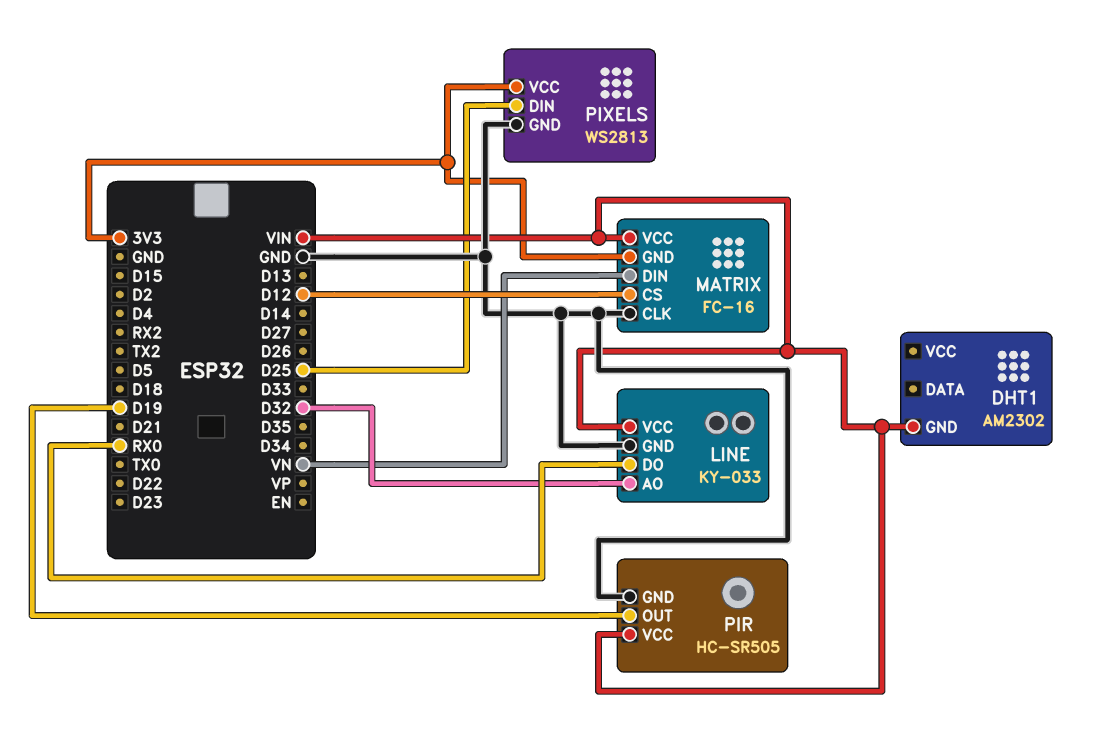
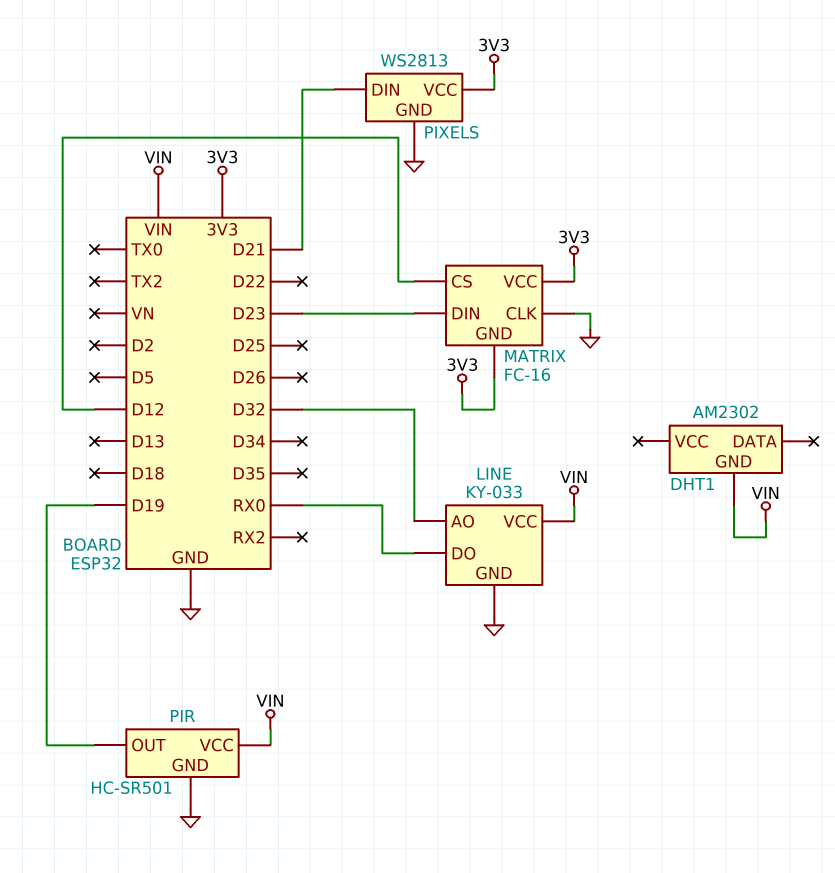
MATRIX pin DIN: VN -> D23
MATRIX pin VCC: VIN -> 3V3
PIR: HC-SR505 -> HC-SR501
PIXELS pin DIN: D25 -> D21

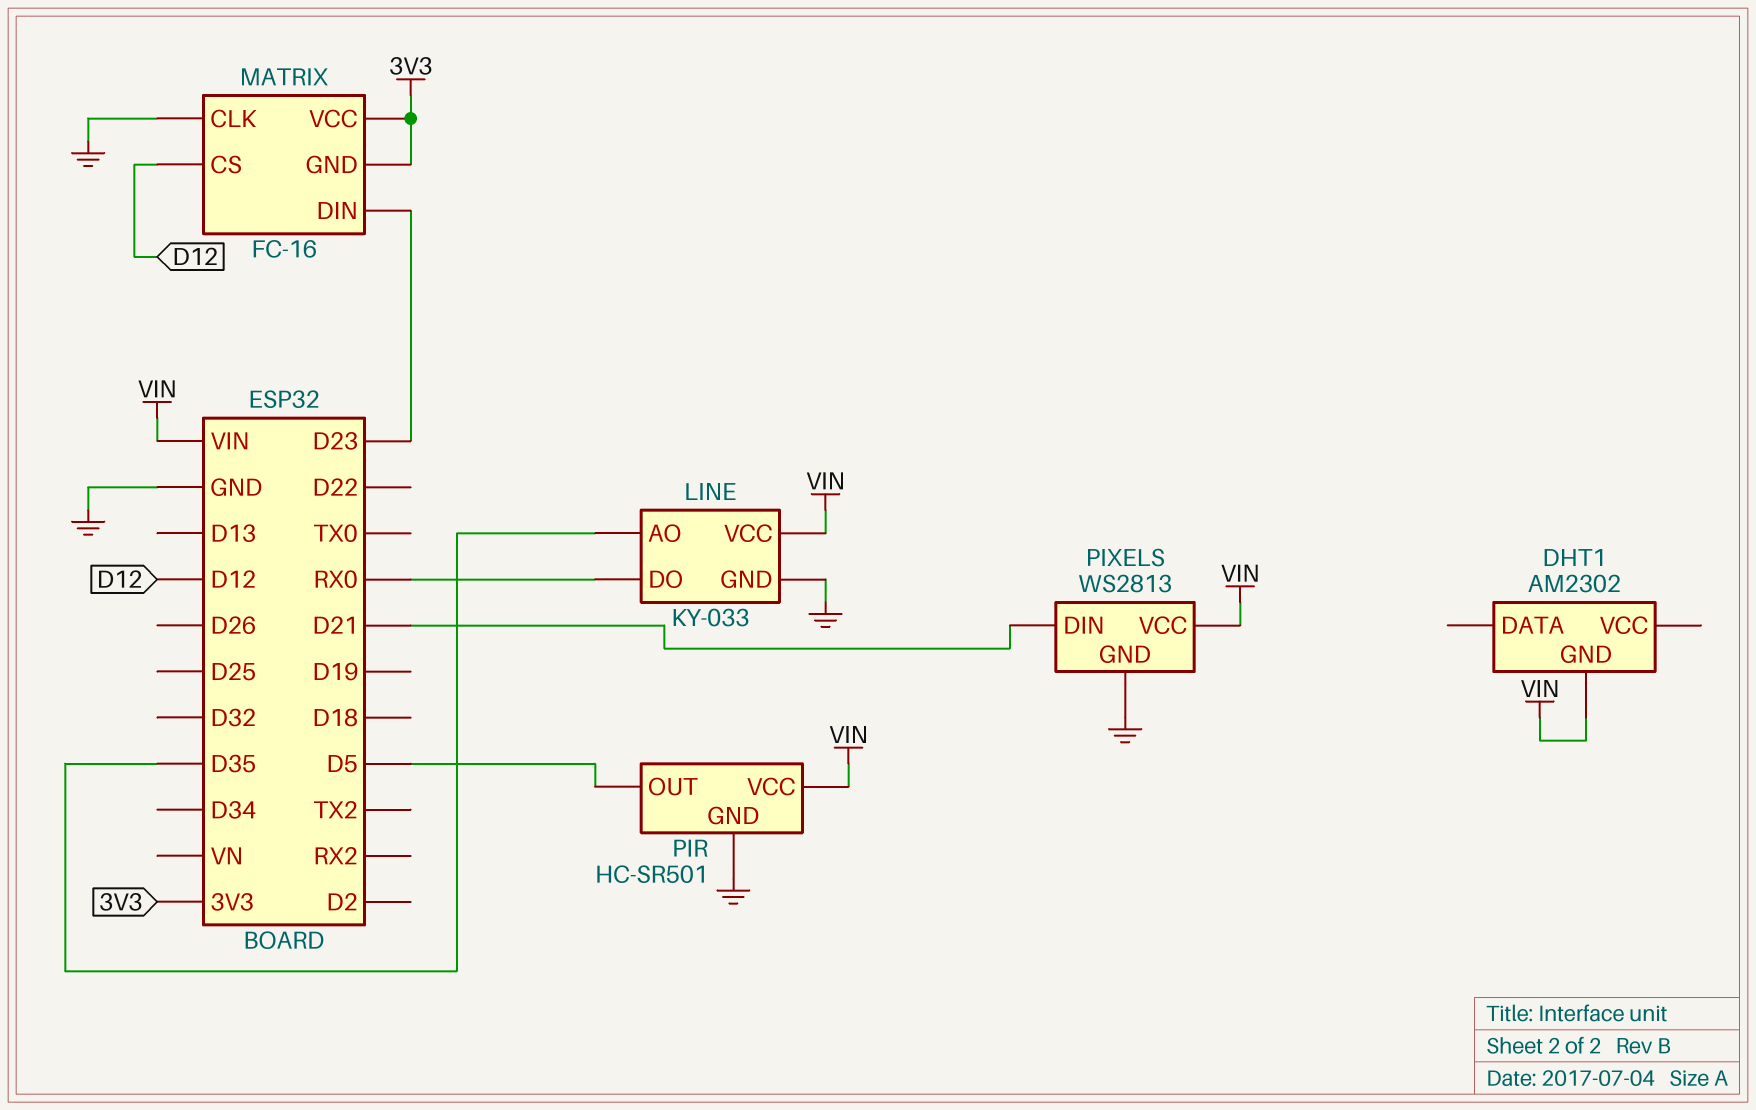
LINE pin AO: D32 -> D35
PIR pin OUT: D19 -> D5
PIXELS pin VCC: 3V3 -> VIN

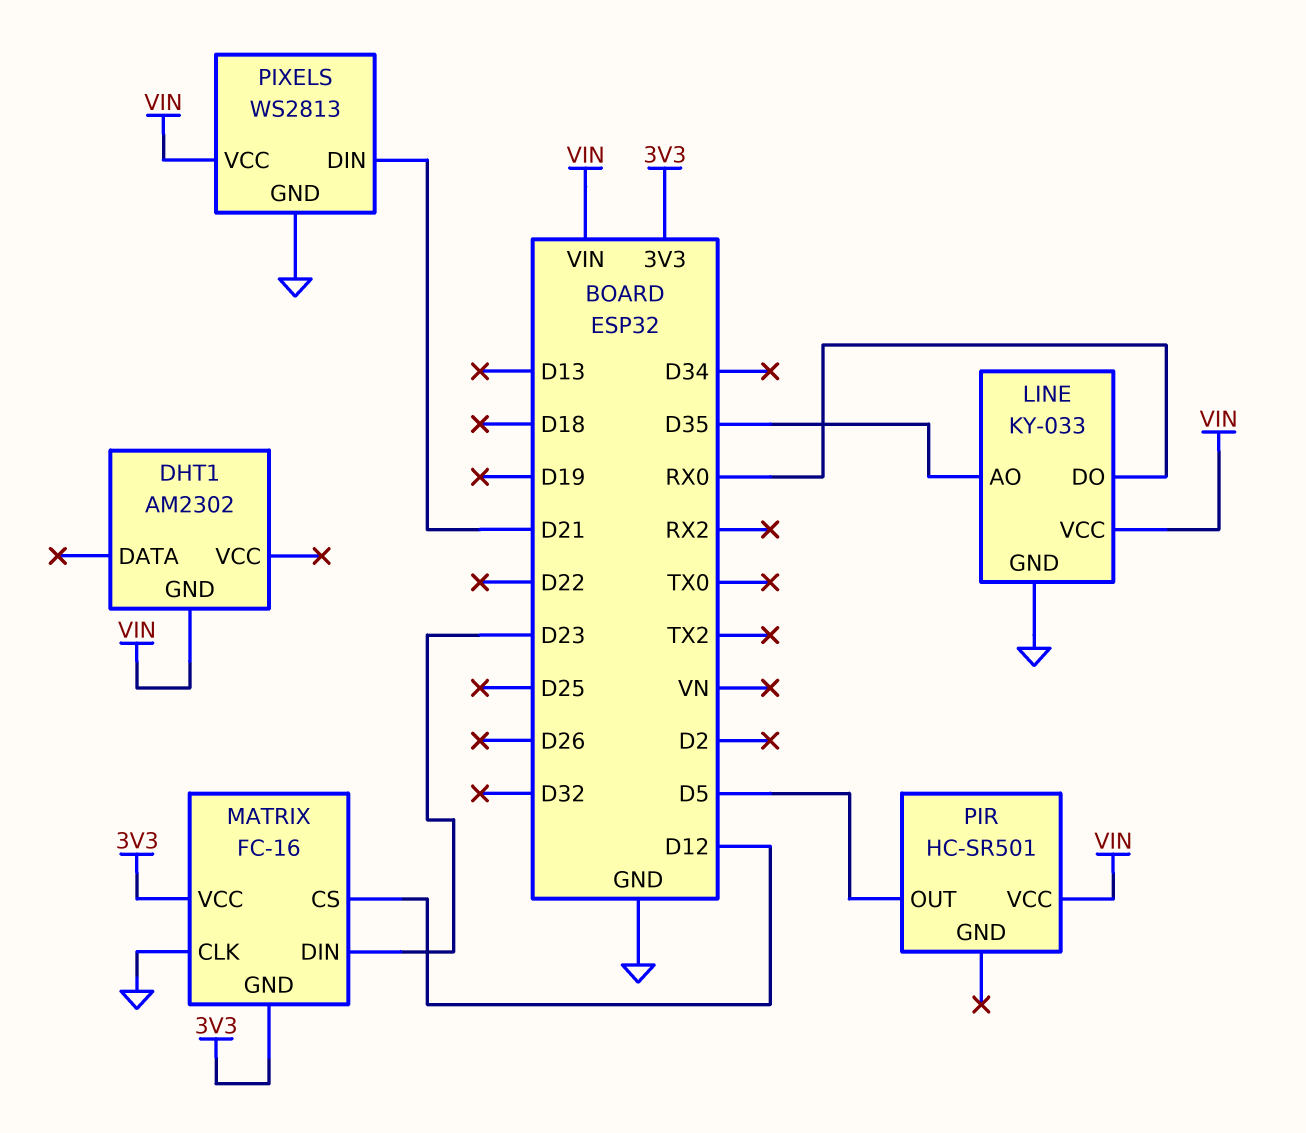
PIR pin GND: GND -> none

